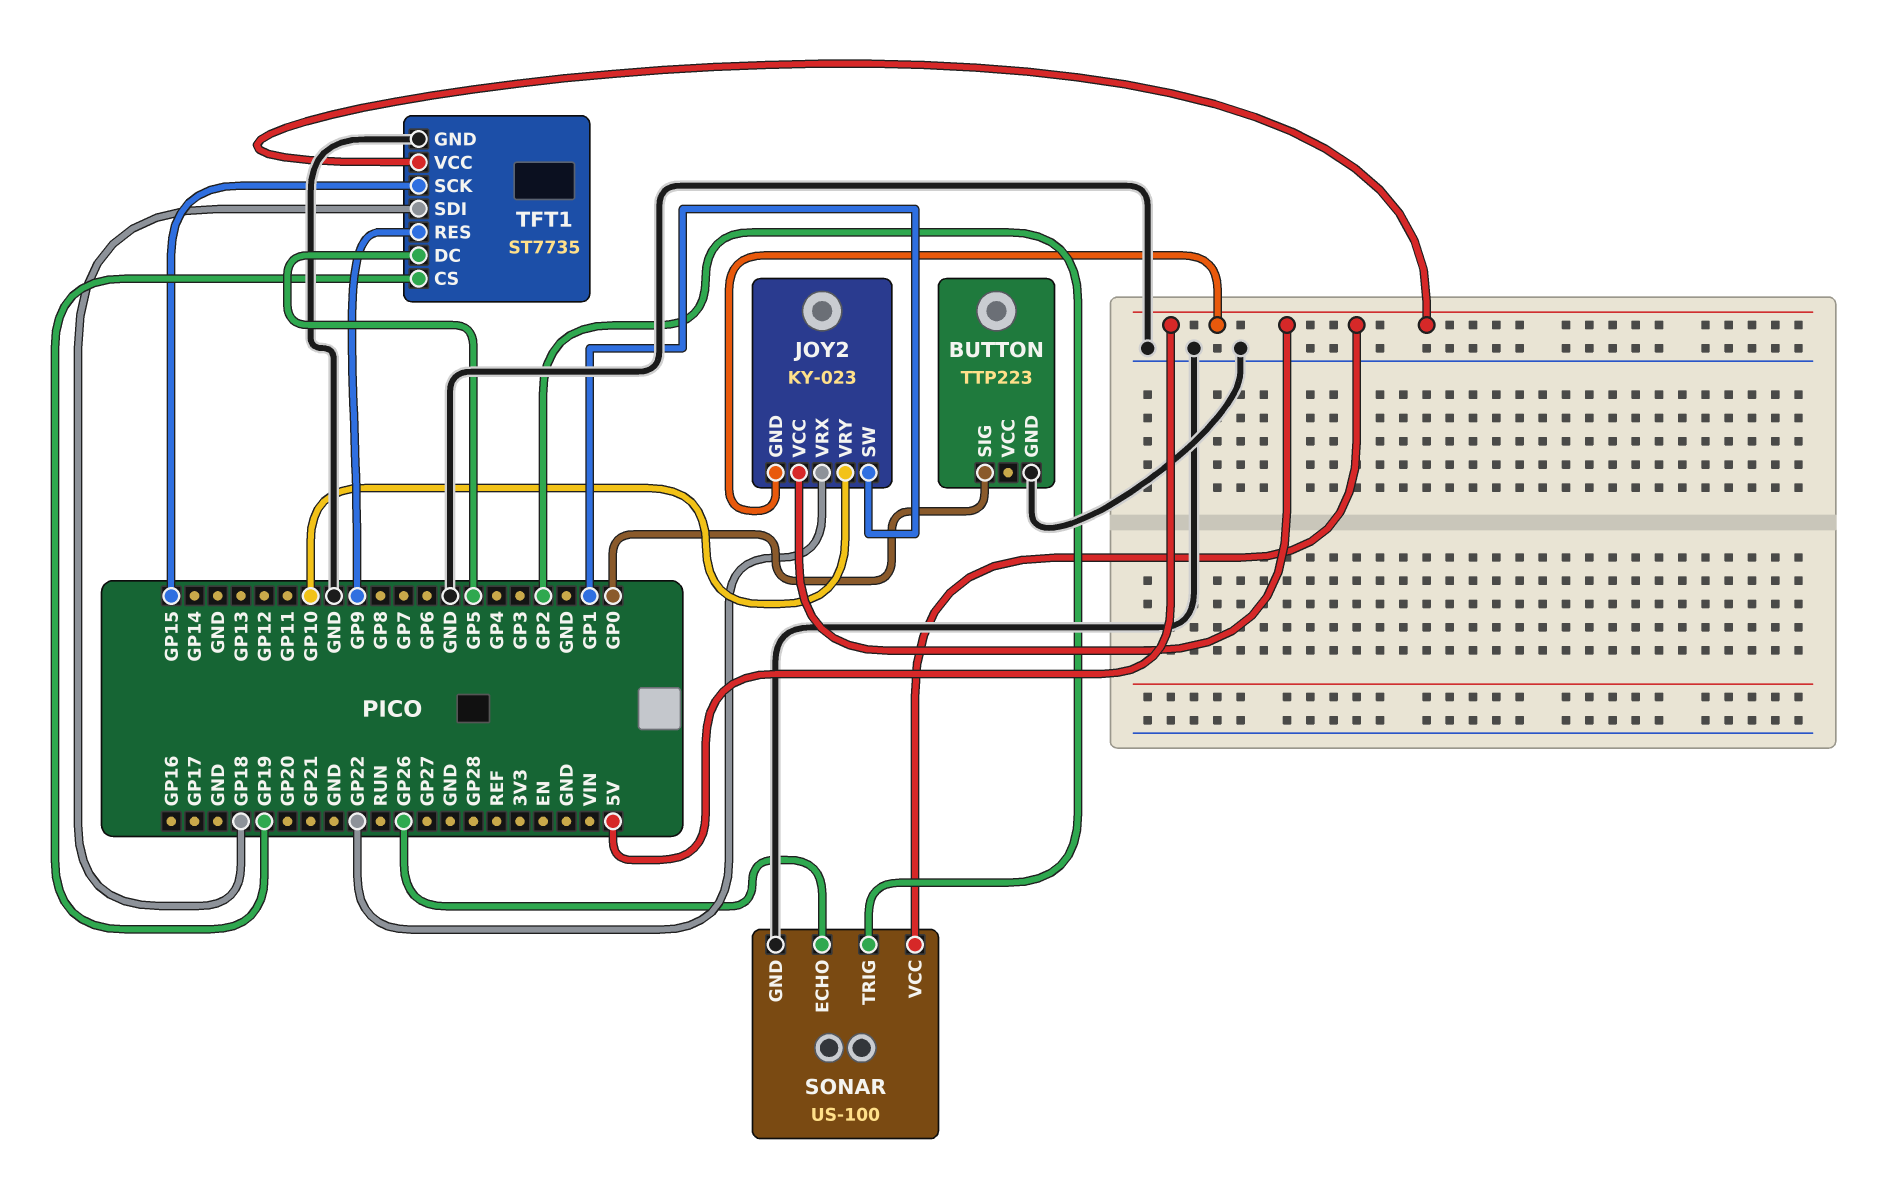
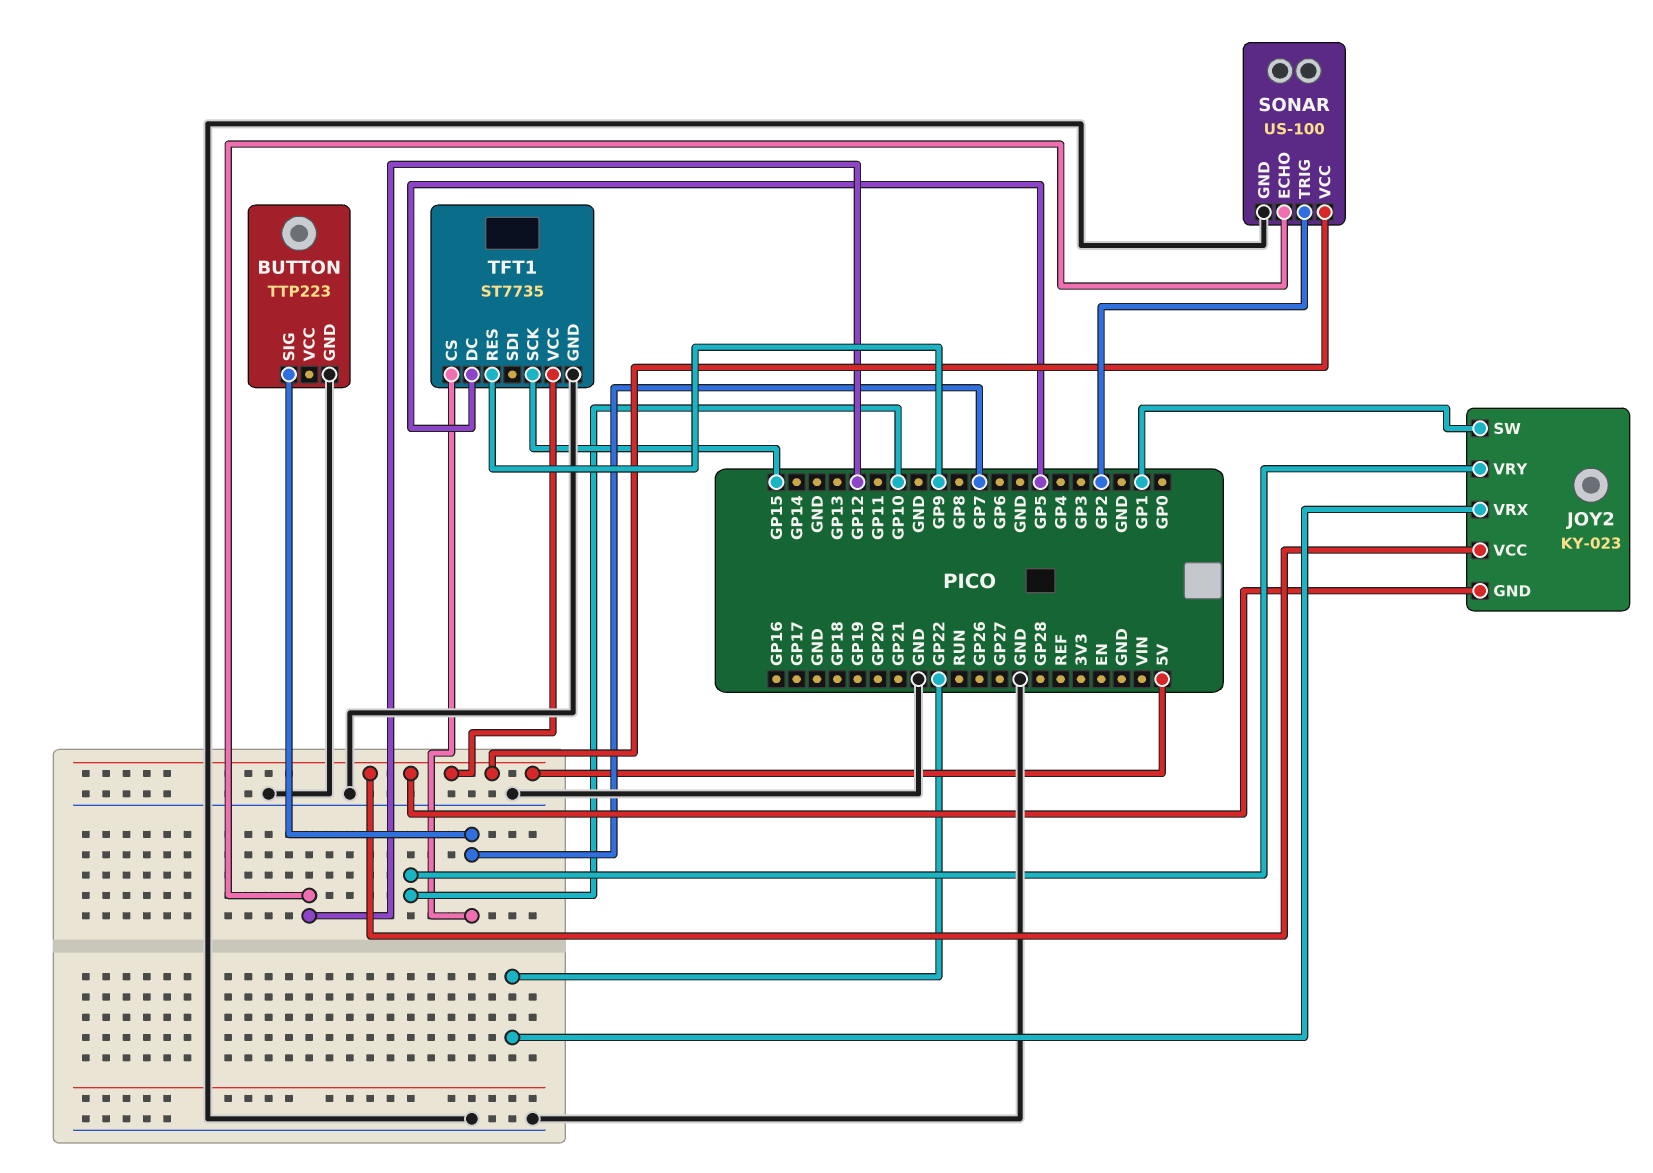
BUTTON pin SIG: GP0 -> GP7
SONAR pin ECHO: GP26 -> GP12
TFT1 pin CS: GP19 -> GP7
TFT1 pin SDI: GP18 -> none

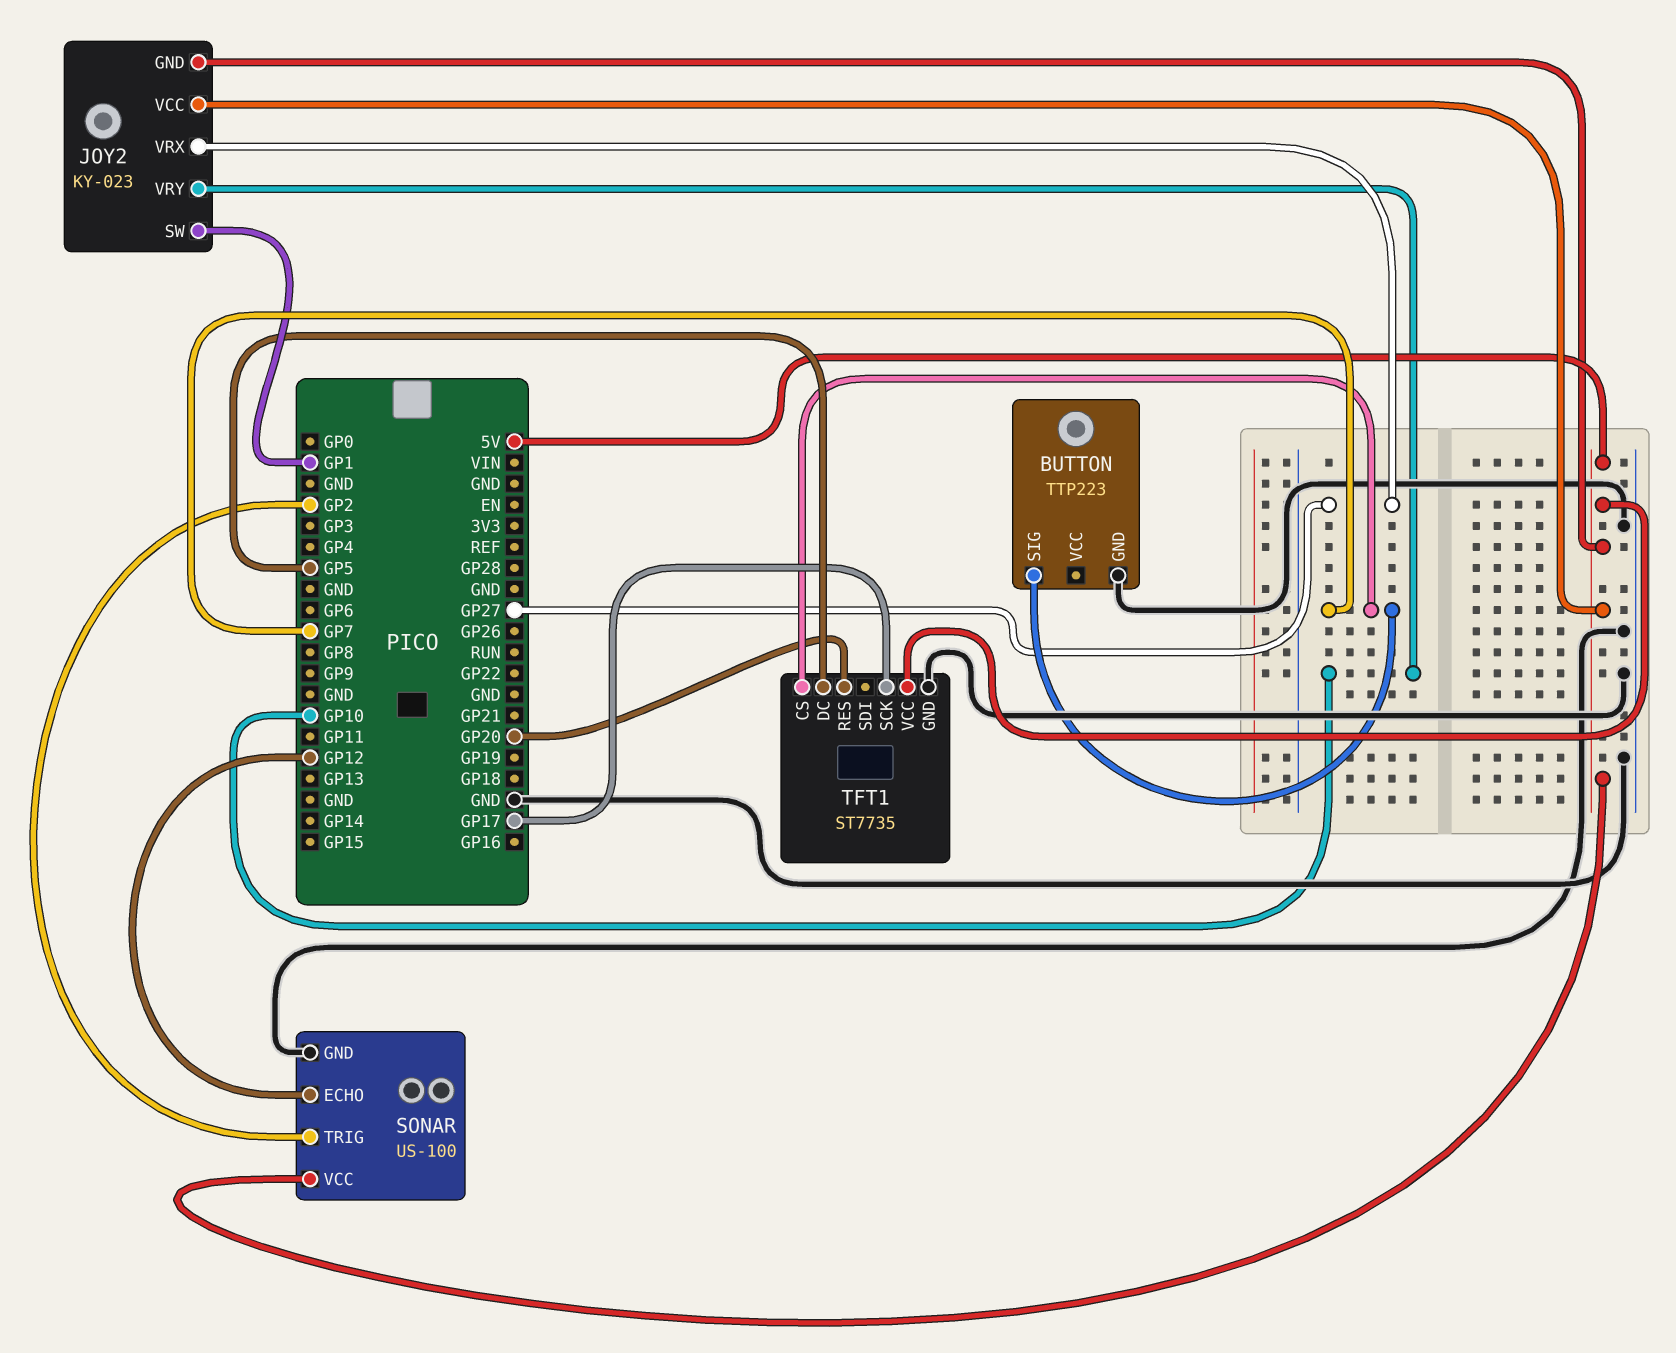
JOY2 pin VRX: GP22 -> GP27
TFT1 pin RES: GP9 -> GP20
TFT1 pin SCK: GP15 -> GP17

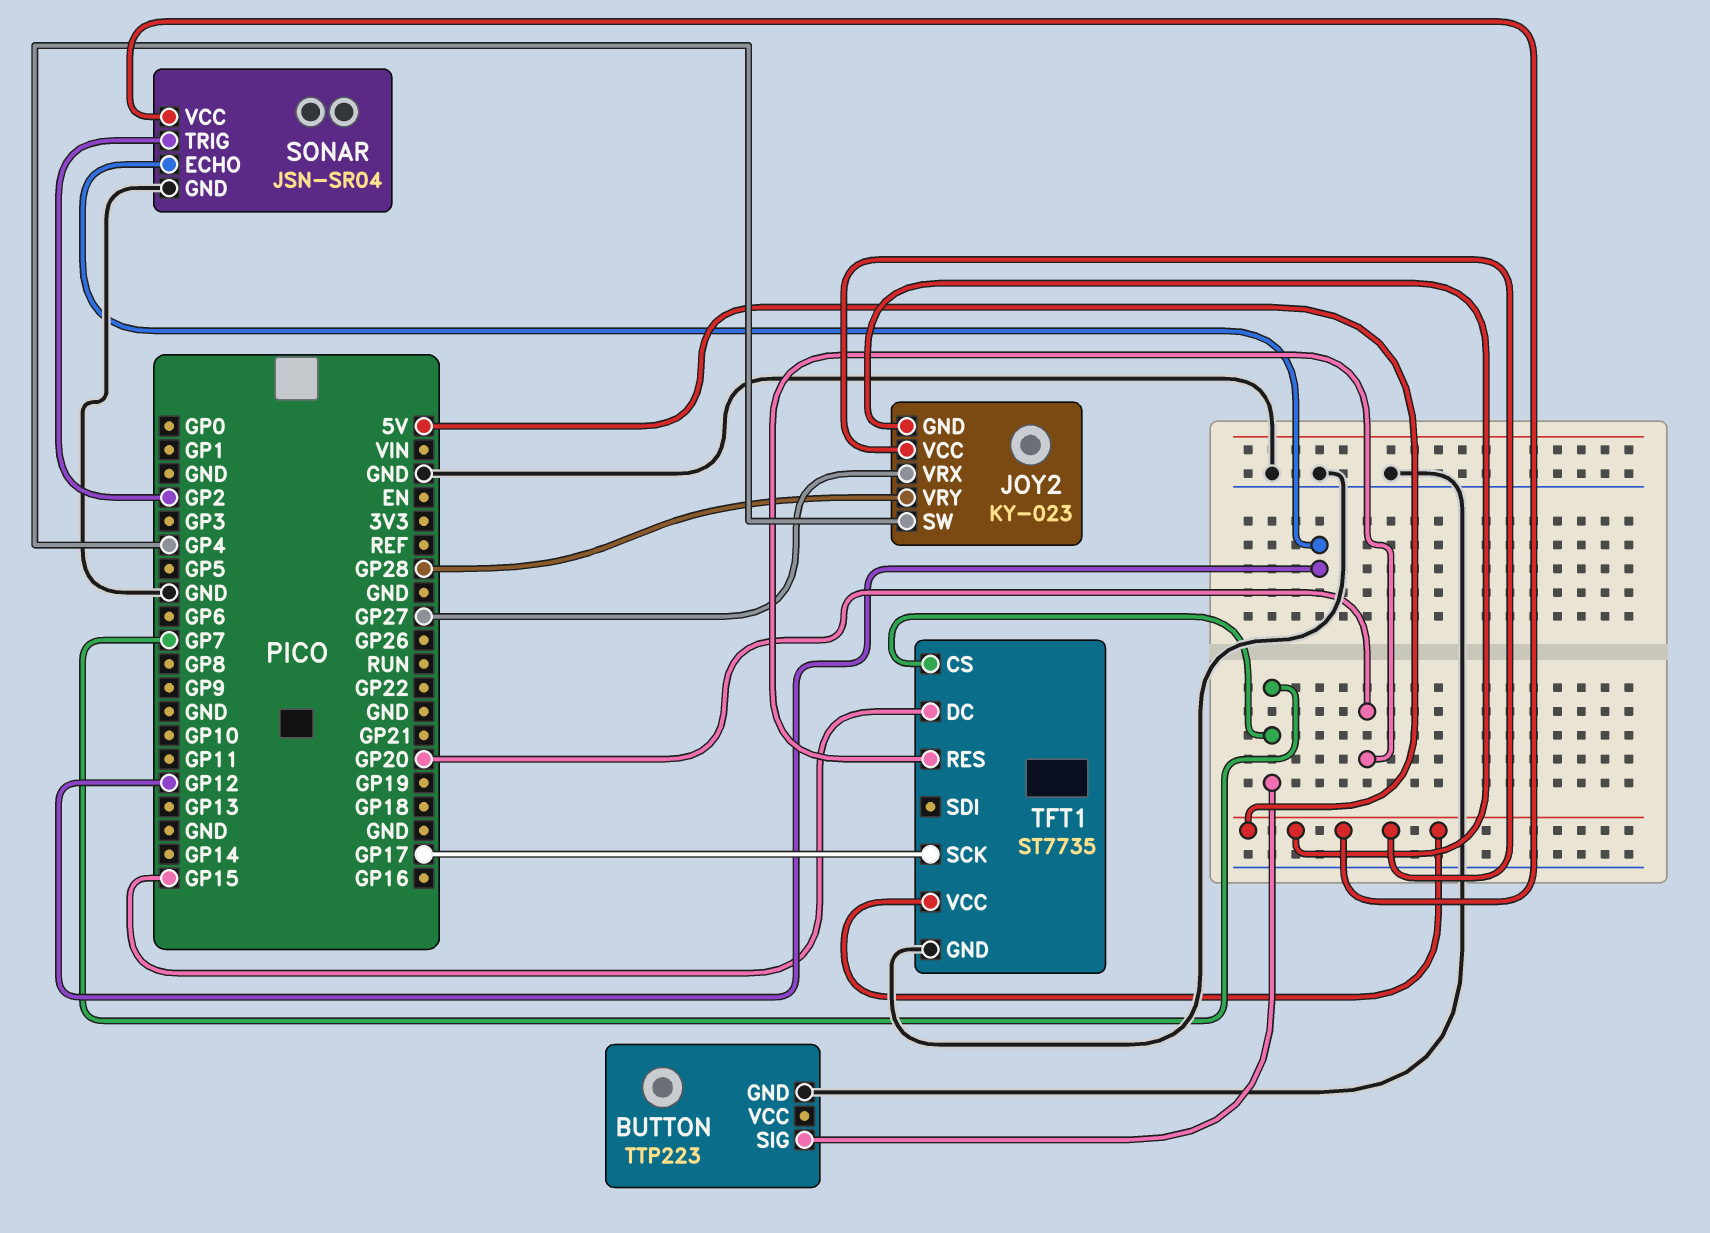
JOY2 pin SW: GP1 -> GP4
JOY2 pin VRY: GP10 -> GP28
SONAR: US-100 -> JSN-SR04
TFT1 pin DC: GP5 -> GP15

